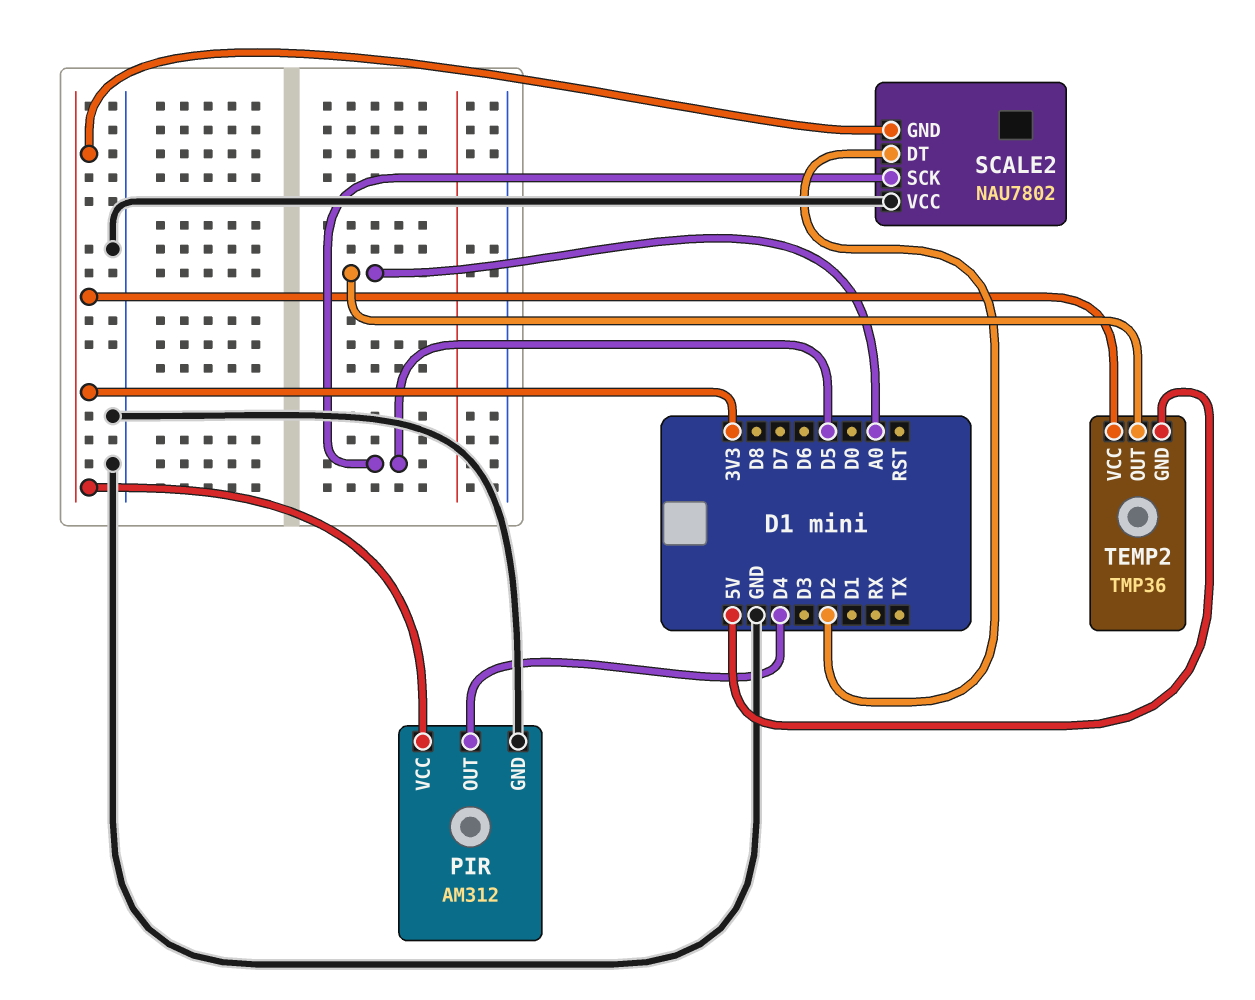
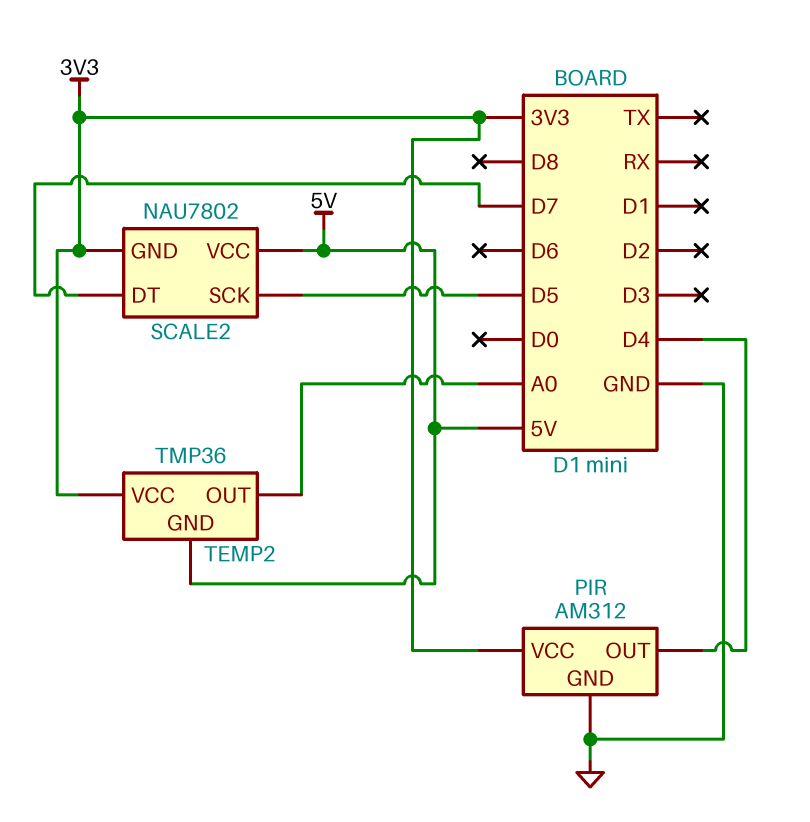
SCALE2 pin DT: D2 -> D7
SCALE2 pin VCC: GND -> 5V

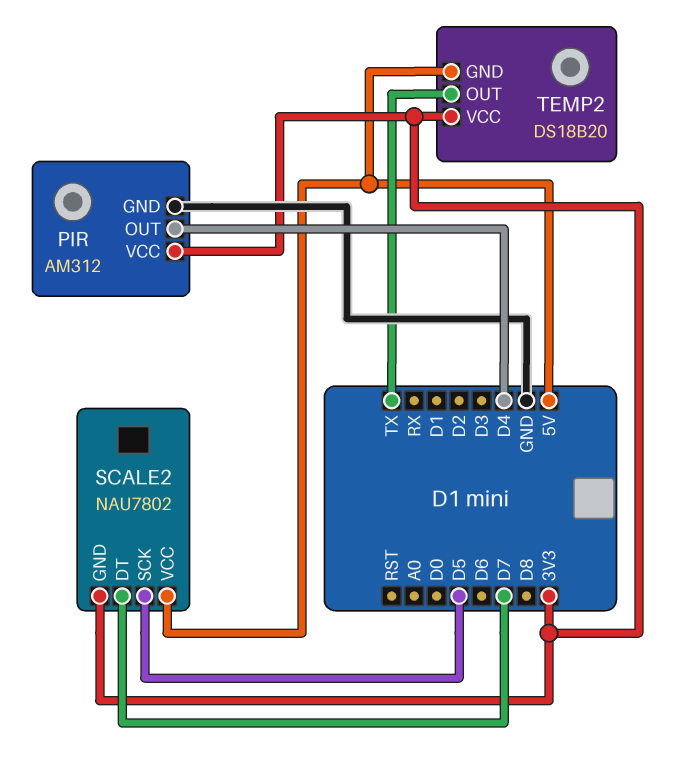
TEMP2: TMP36 -> DS18B20
TEMP2 pin OUT: A0 -> TX

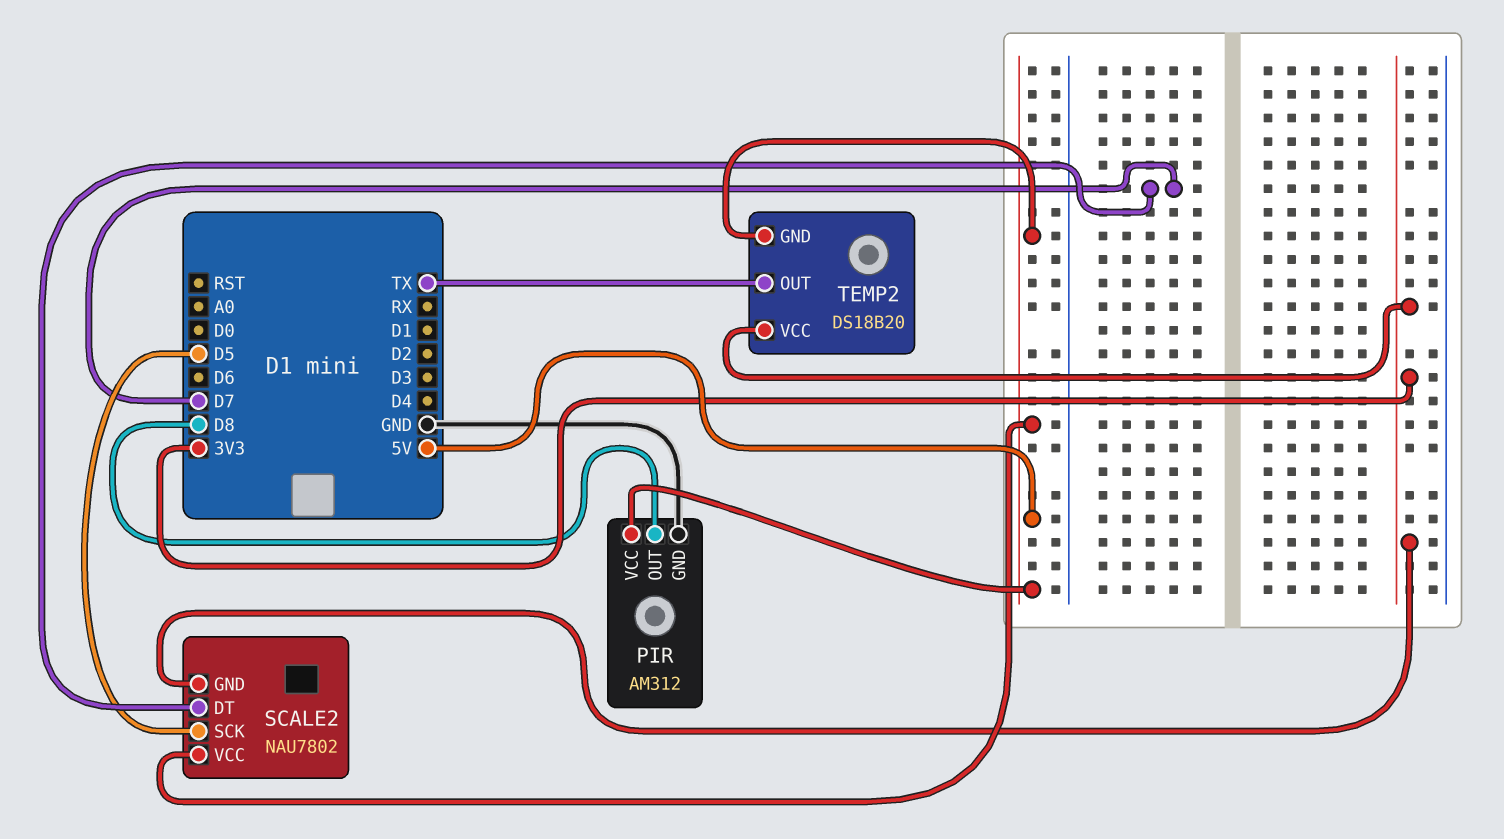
PIR pin OUT: D4 -> D8
PIR pin VCC: 3V3 -> 5V

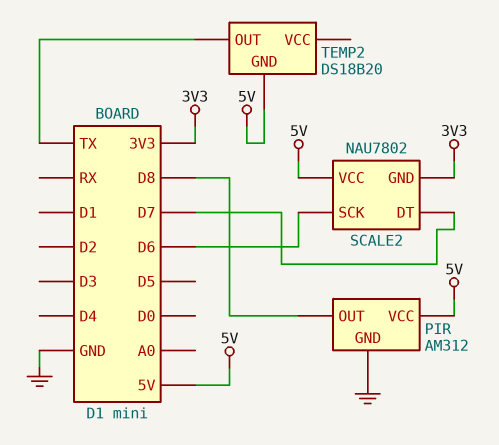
SCALE2 pin SCK: D5 -> D6
TEMP2 pin VCC: 3V3 -> none

